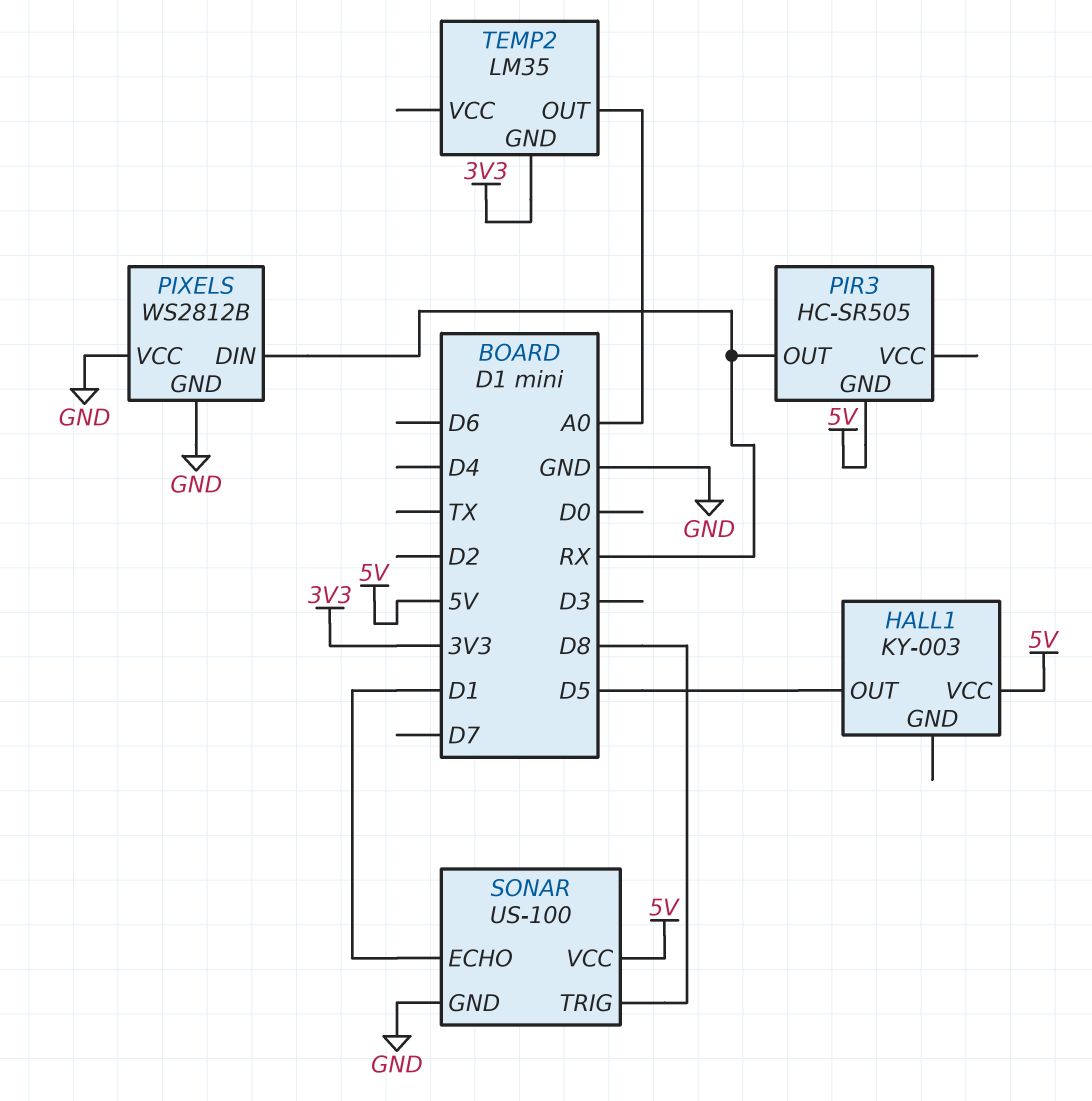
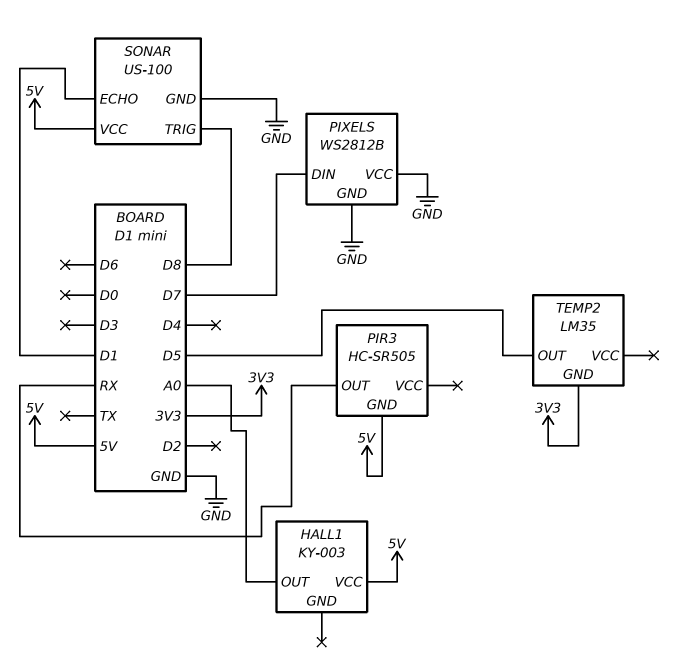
HALL1 pin OUT: D5 -> A0
PIXELS pin DIN: RX -> D7
TEMP2 pin OUT: A0 -> D5

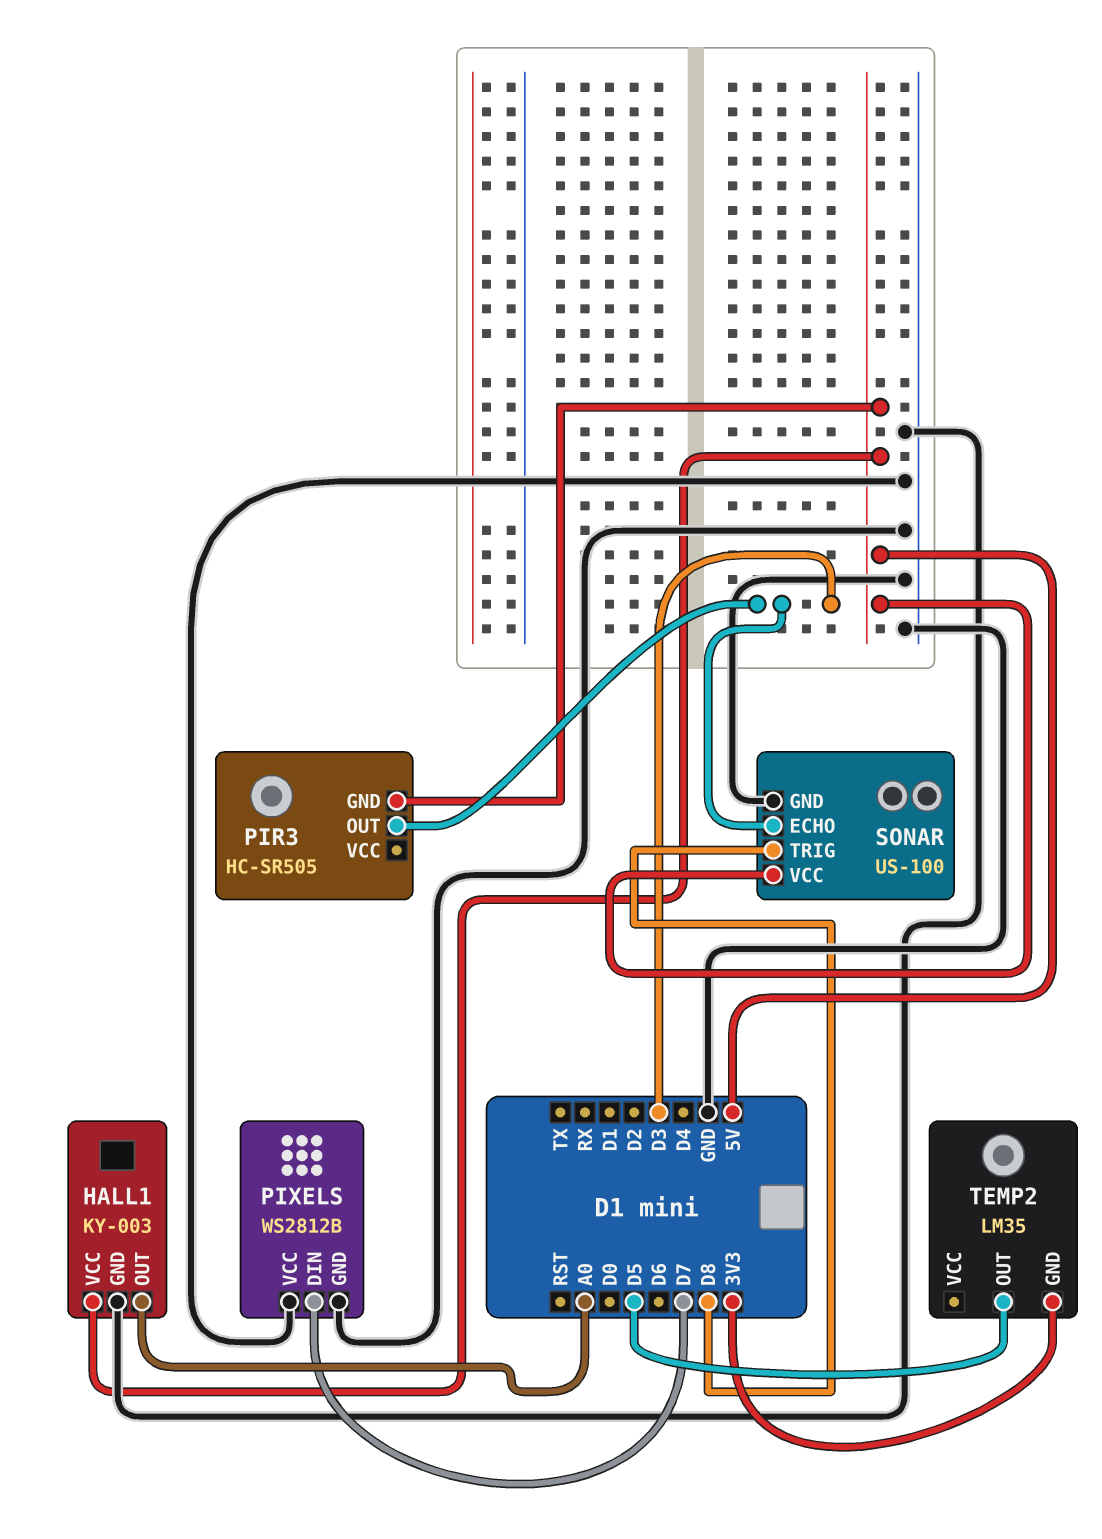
HALL1 pin GND: none -> GND
PIR3 pin OUT: RX -> D3
SONAR pin ECHO: D1 -> D3

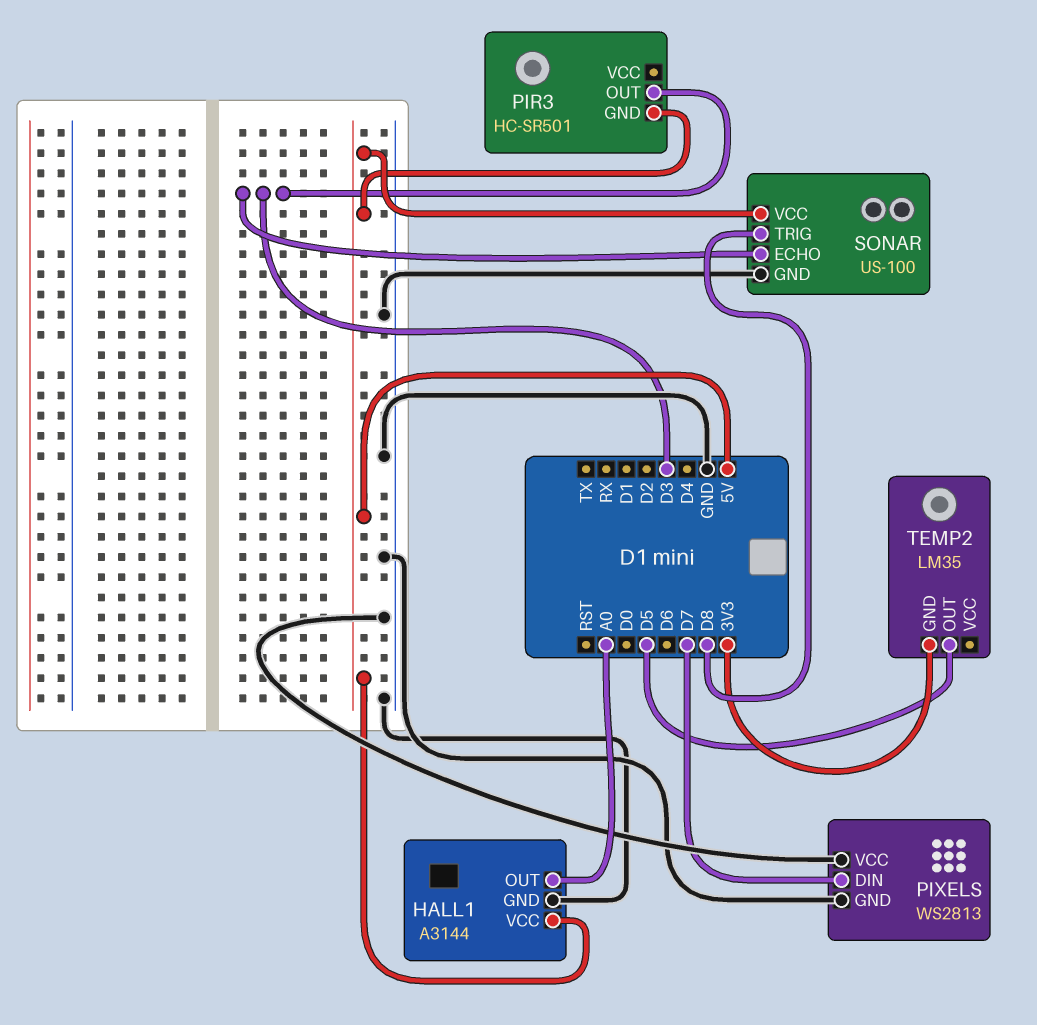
HALL1: KY-003 -> A3144
PIR3: HC-SR505 -> HC-SR501
PIXELS: WS2812B -> WS2813

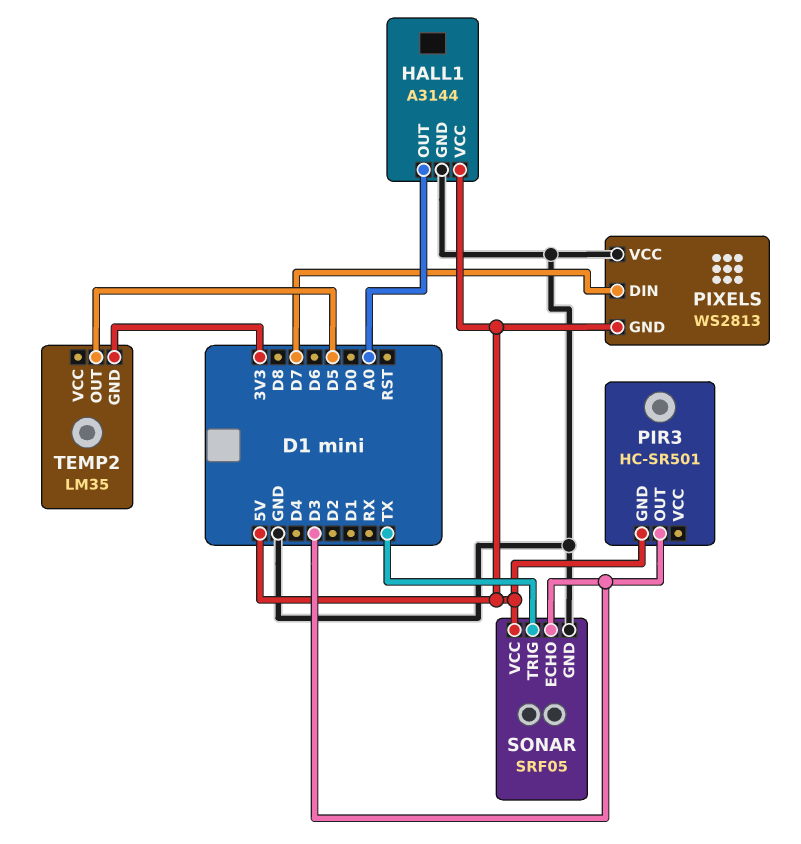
PIXELS pin GND: GND -> 5V
SONAR: US-100 -> SRF05
SONAR pin TRIG: D8 -> TX

